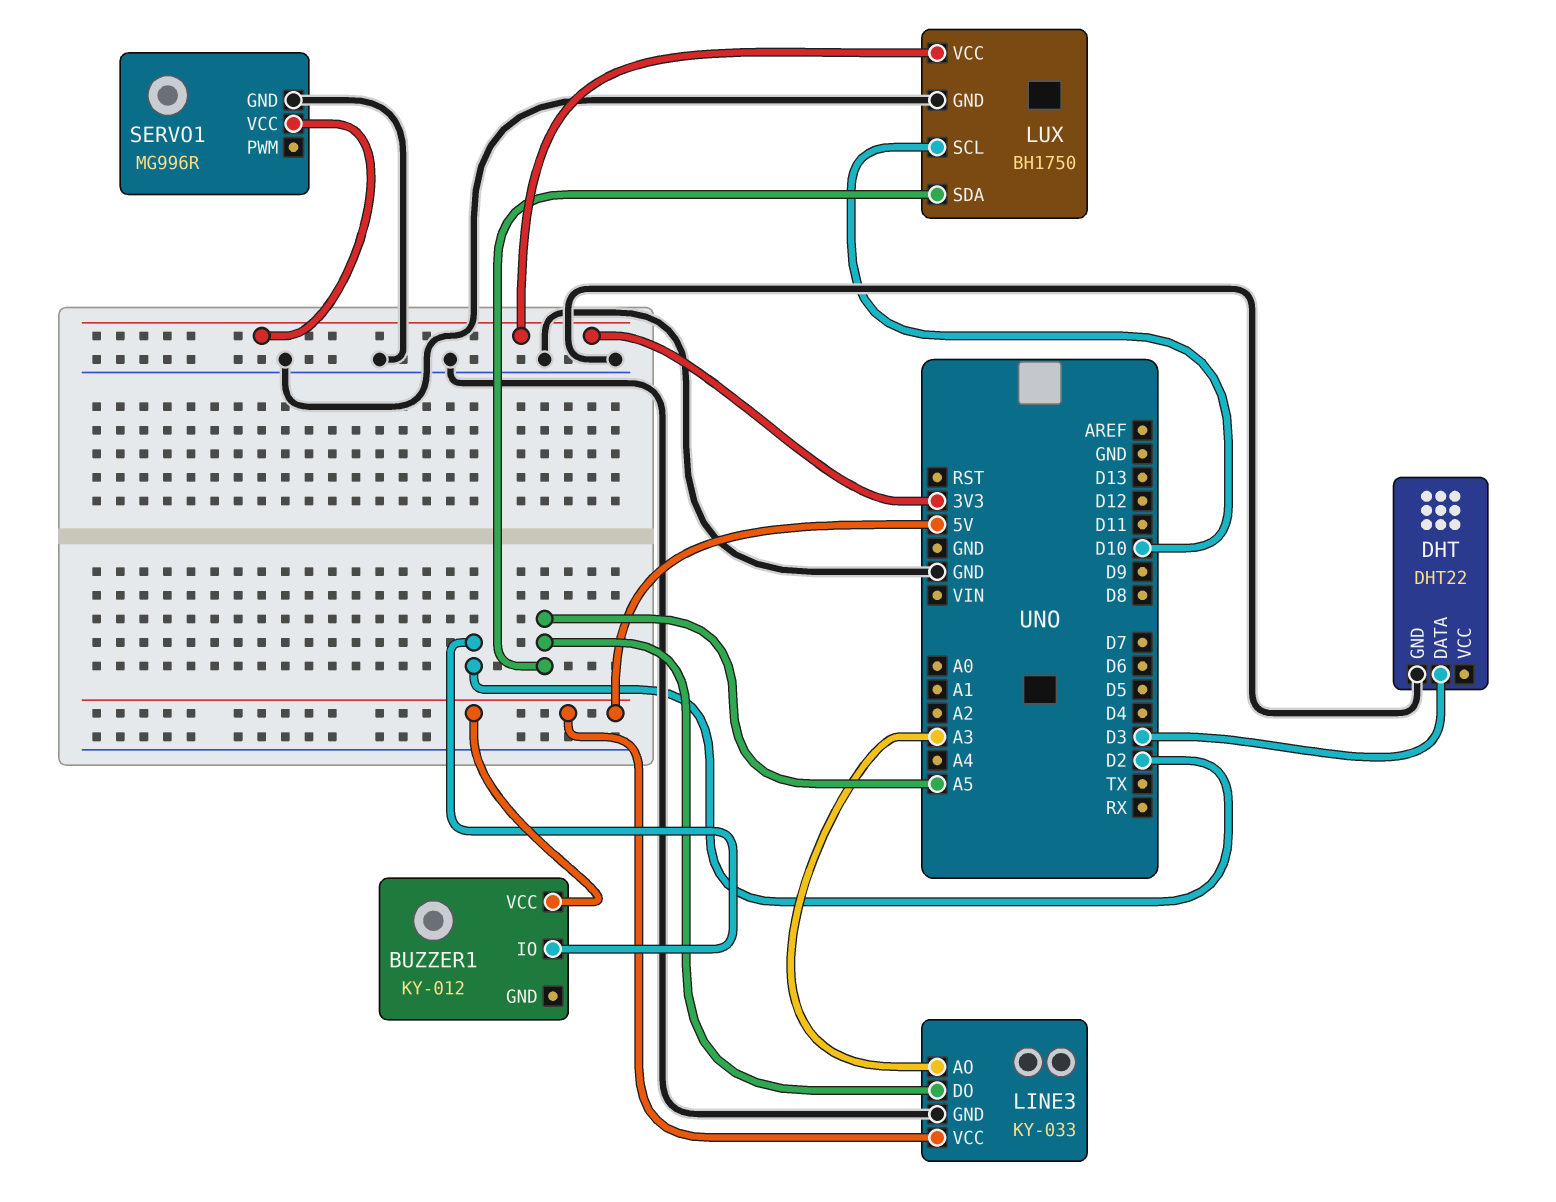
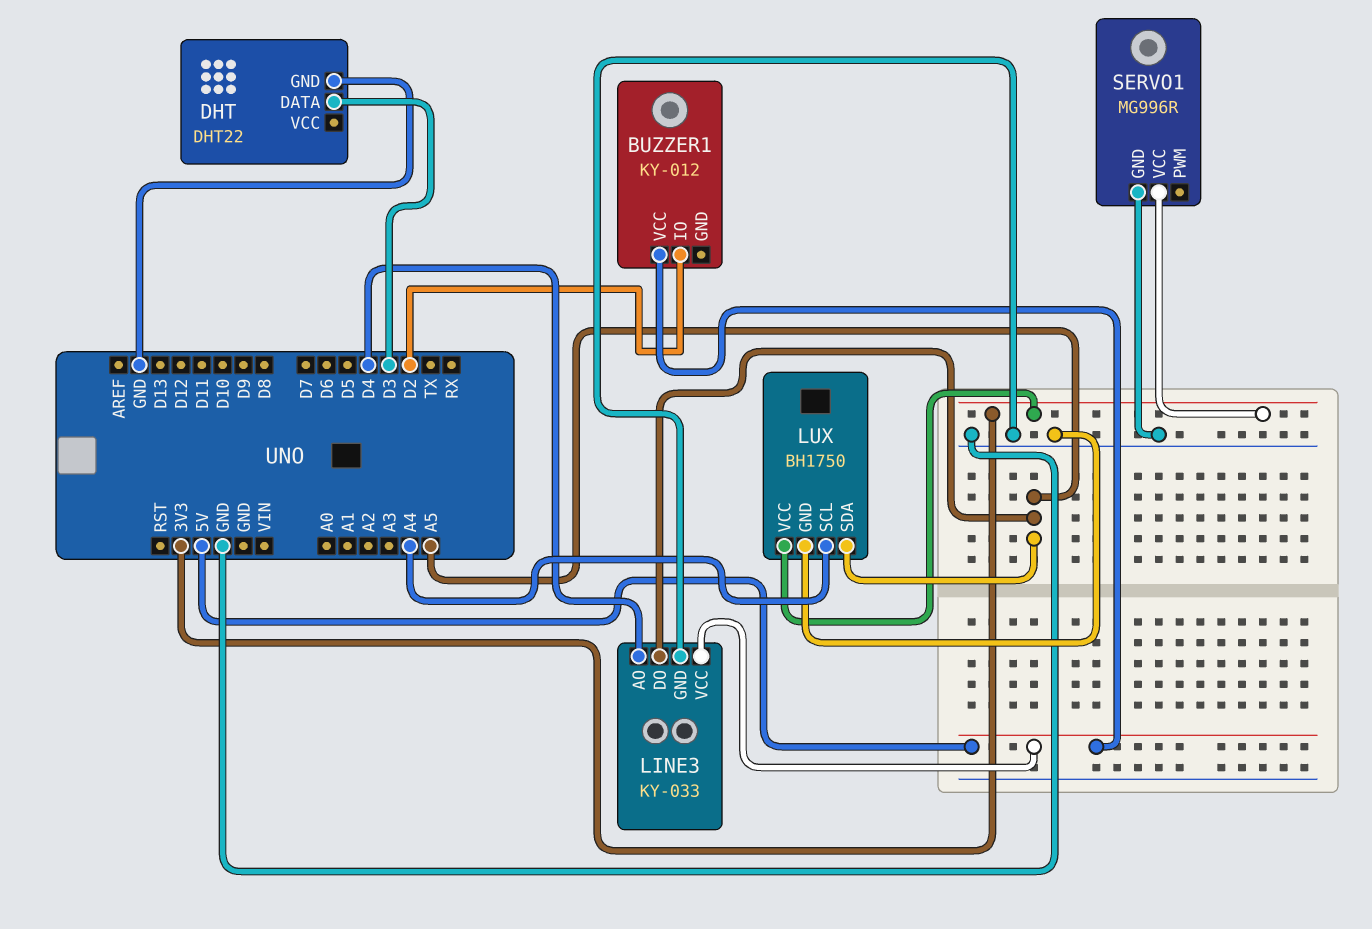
LINE3 pin AO: A3 -> D4
LUX pin SCL: D10 -> A4

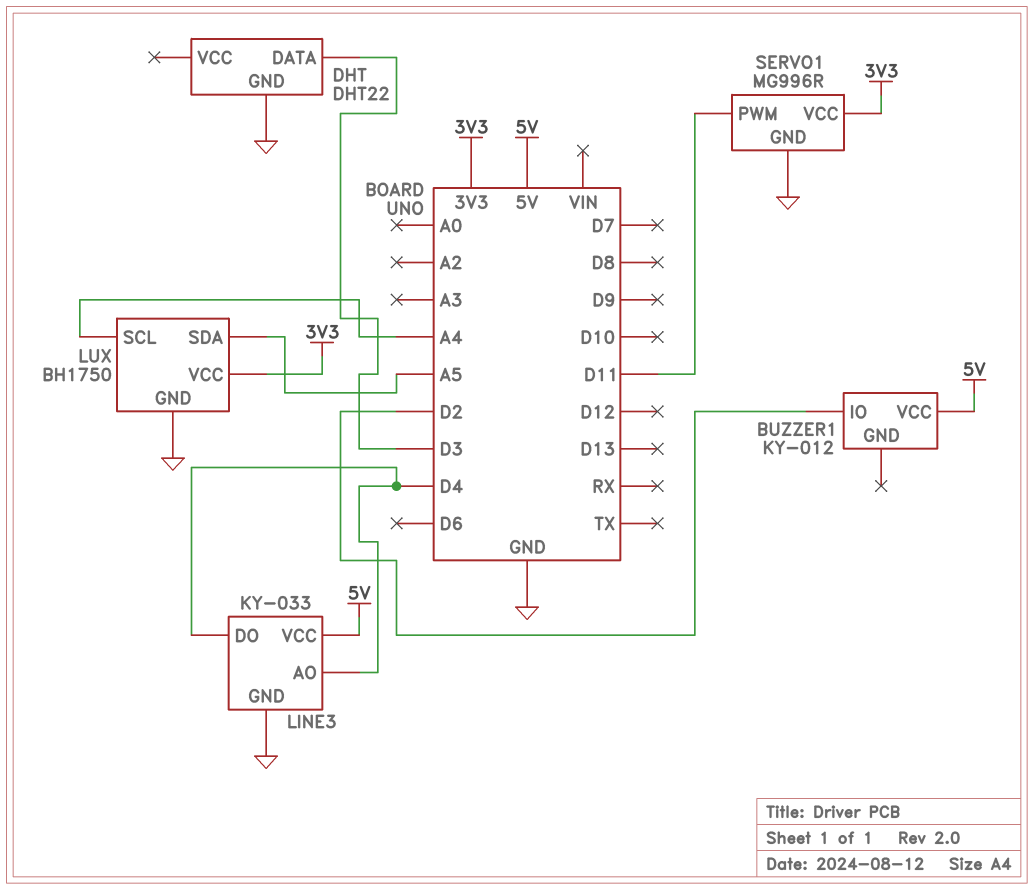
LINE3 pin DO: A5 -> D4
SERVO1 pin PWM: none -> D11

